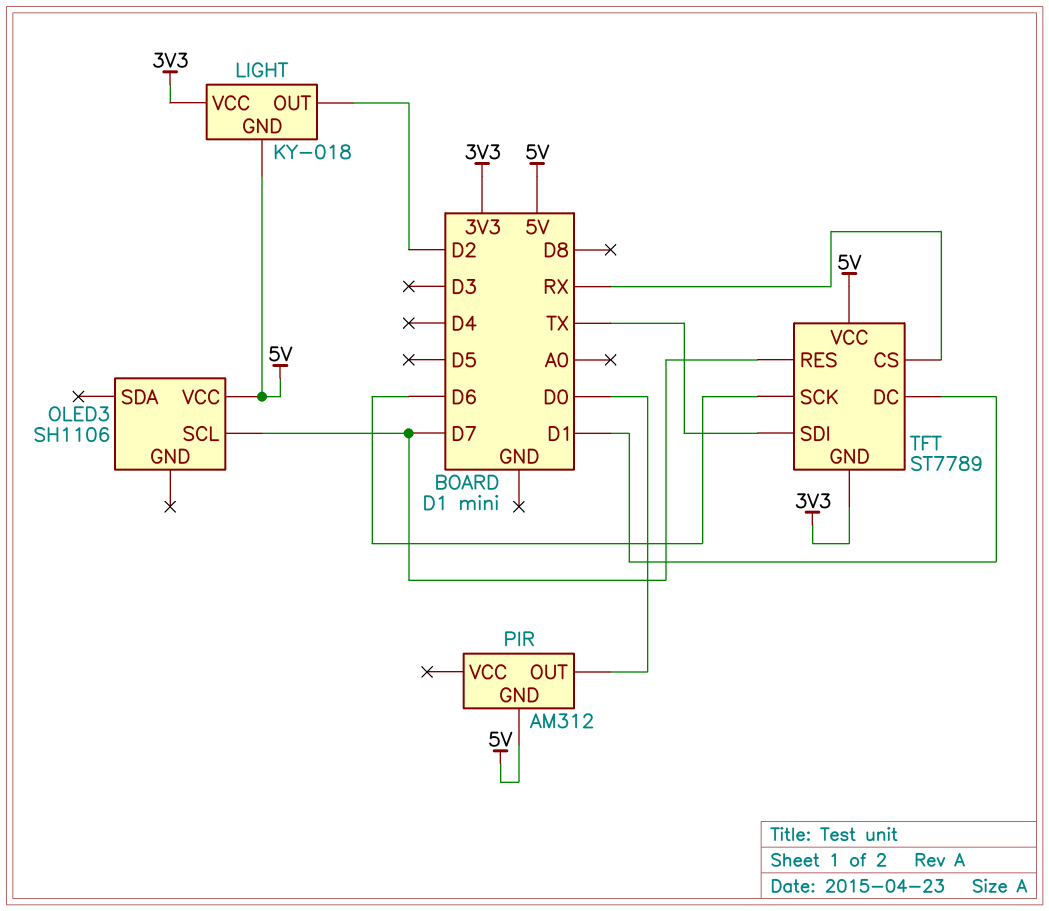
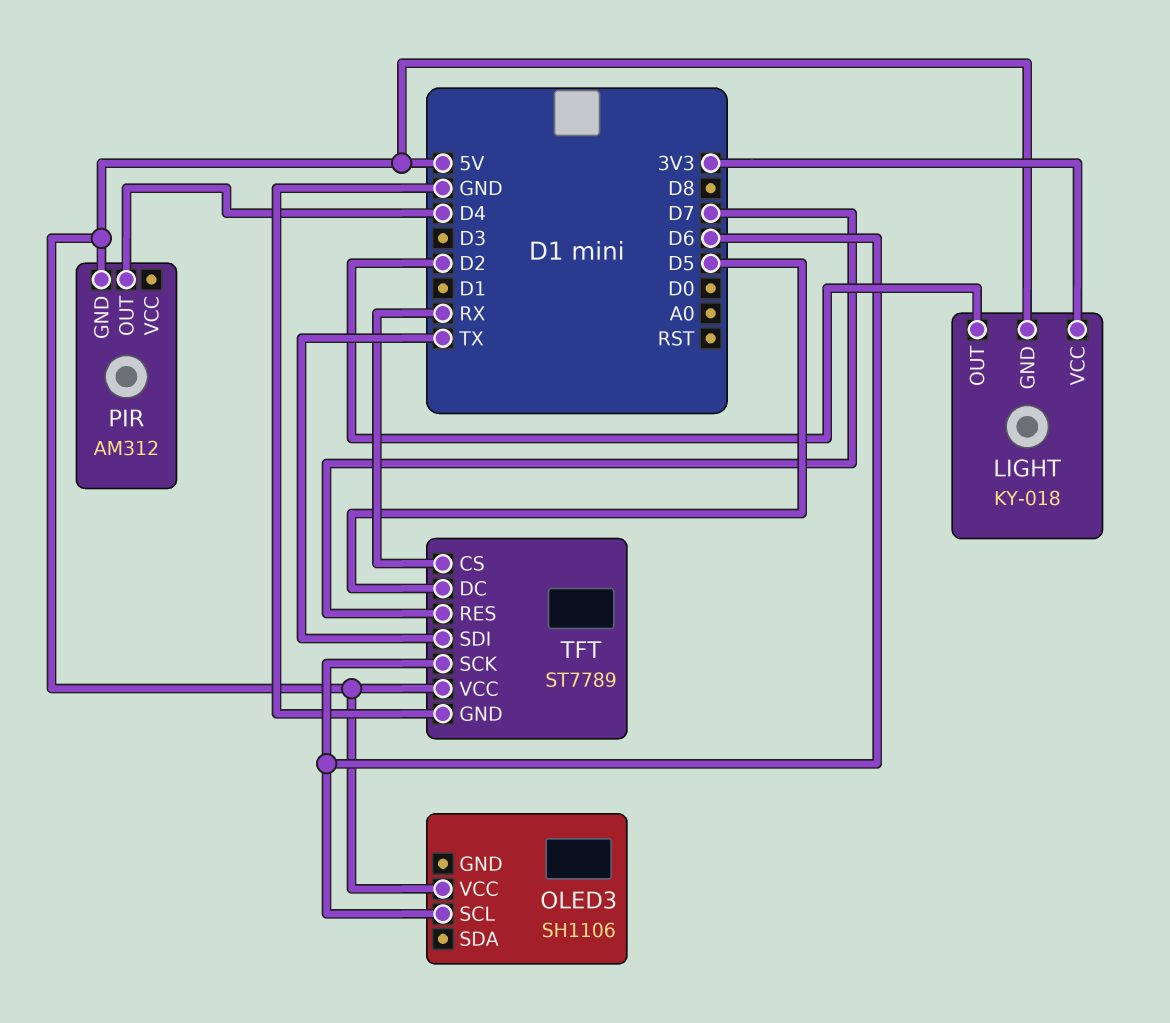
OLED3 pin SCL: D7 -> D6
PIR pin OUT: D0 -> D4
TFT pin DC: D1 -> D5
TFT pin GND: 3V3 -> GND

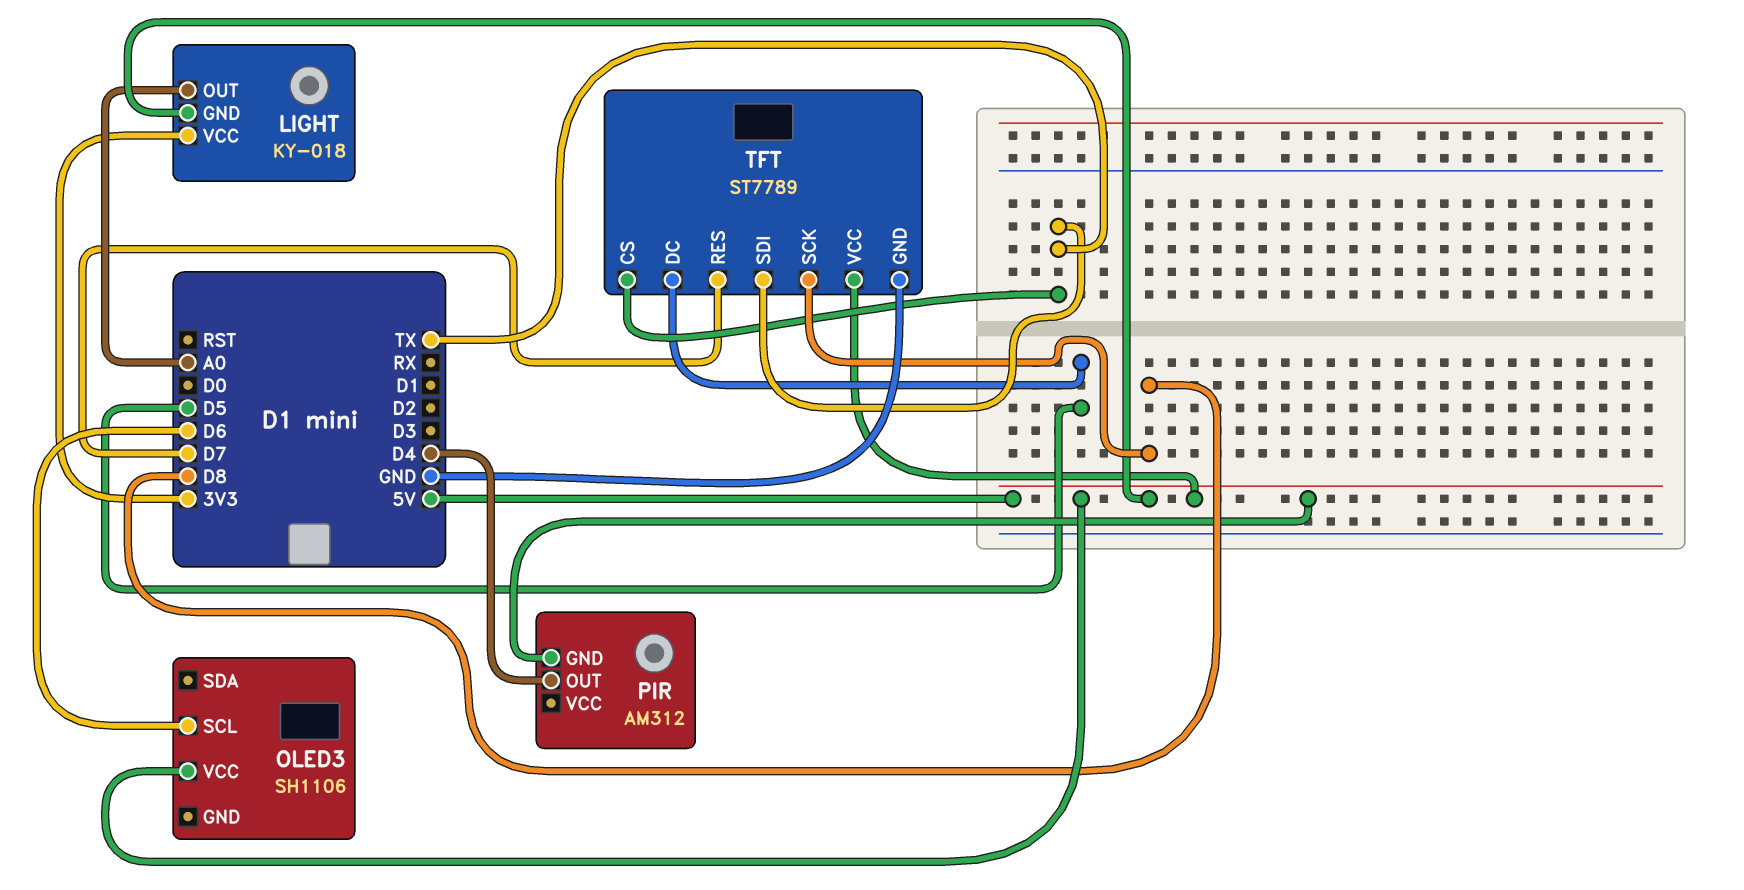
LIGHT pin OUT: D2 -> A0
TFT pin CS: RX -> TX
TFT pin SCK: D6 -> D8

